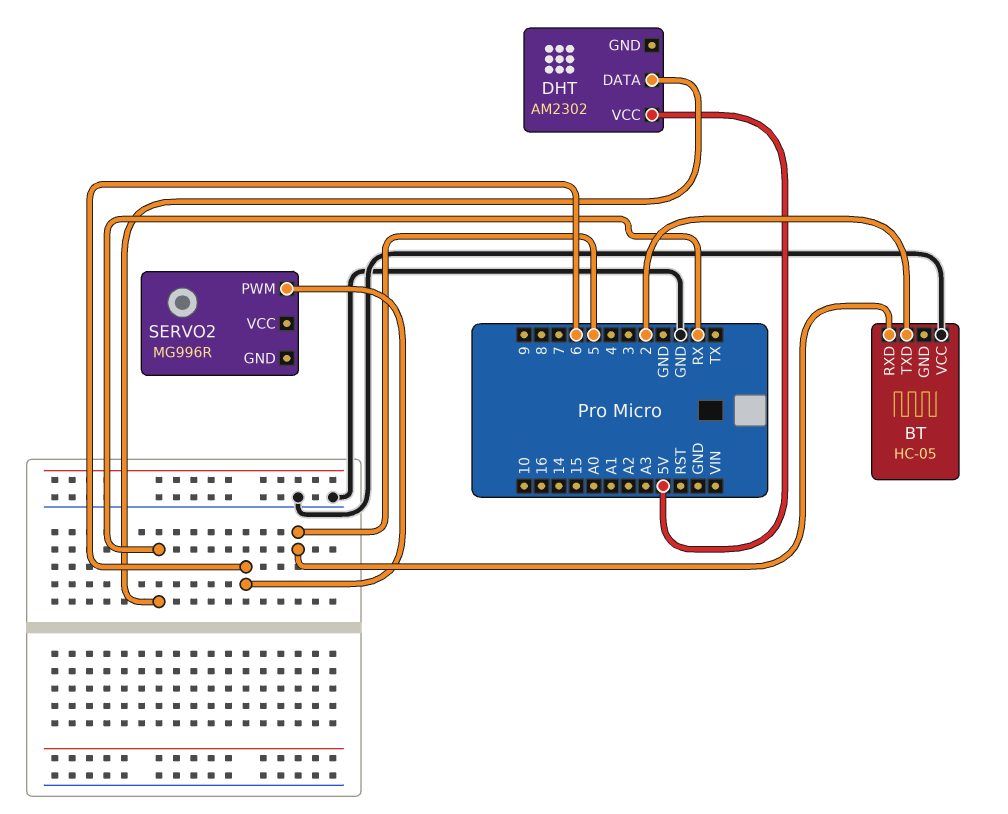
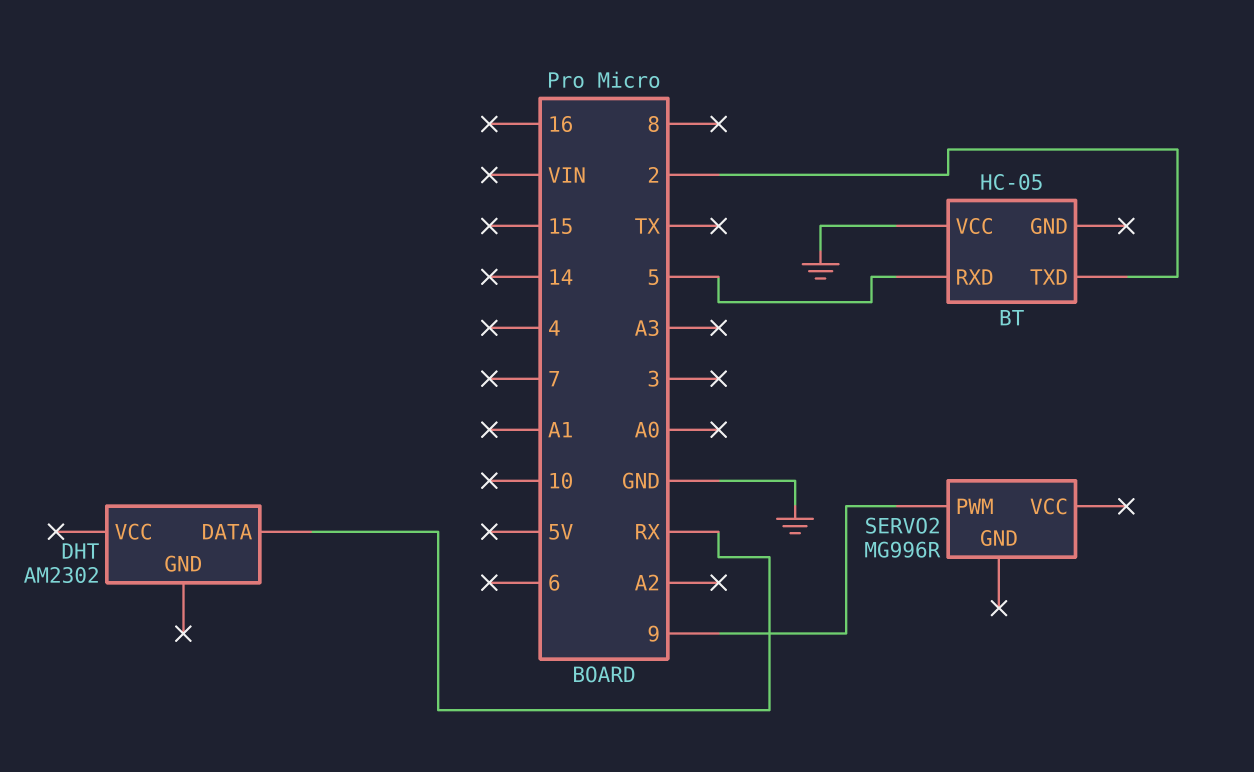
DHT pin VCC: 5V -> none
SERVO2 pin PWM: 6 -> 9

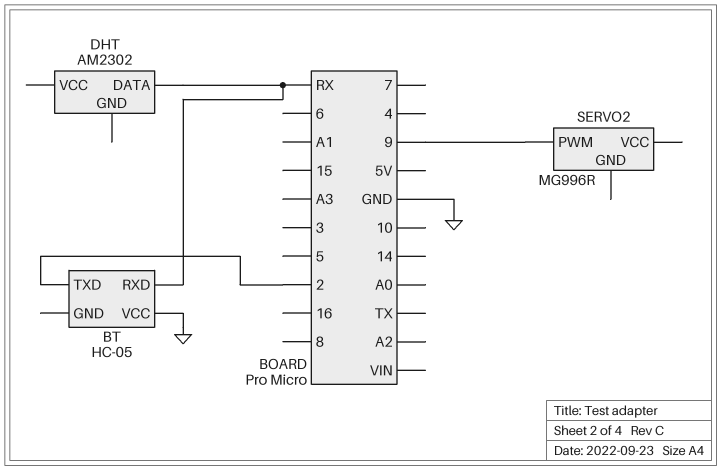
BT pin RXD: 5 -> RX

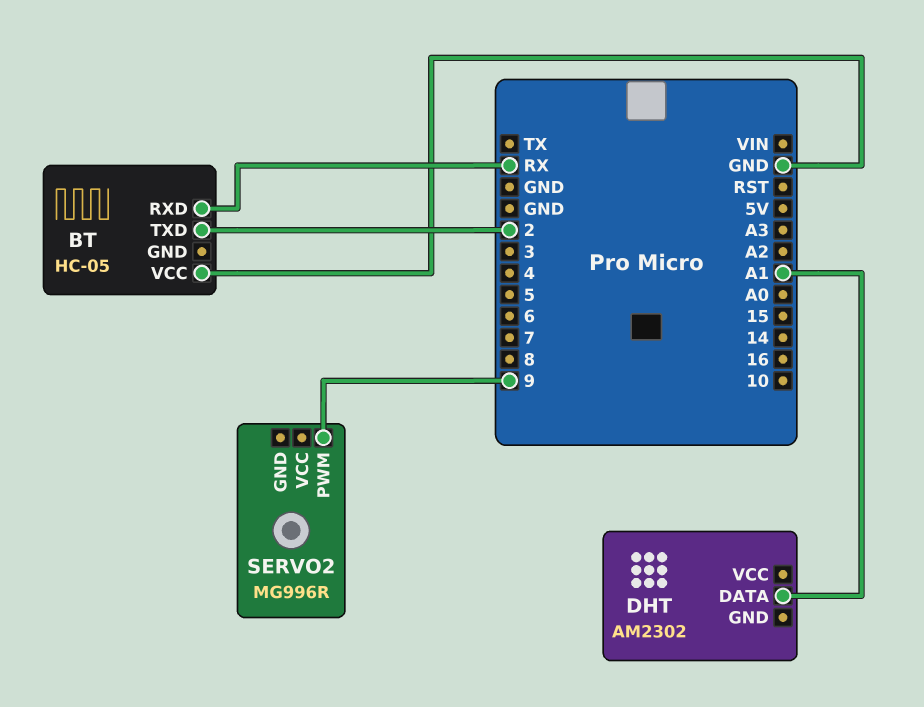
DHT pin DATA: RX -> A1

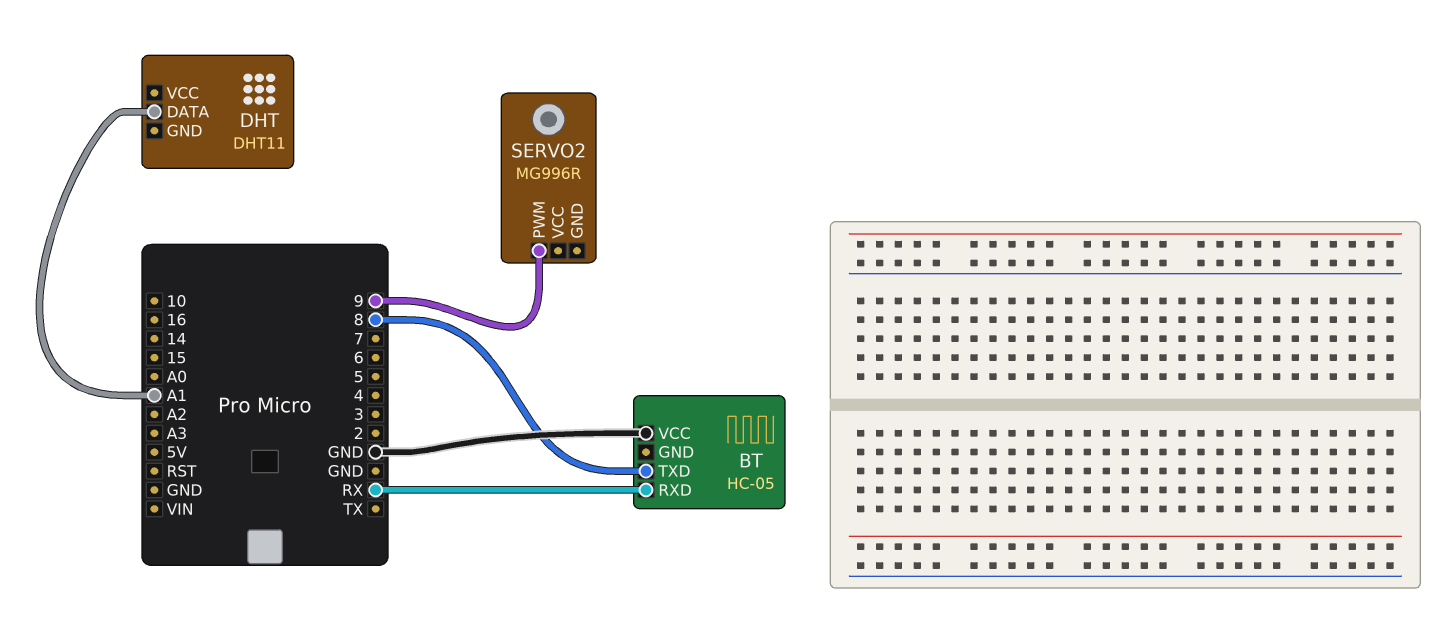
BT pin TXD: 2 -> 8
DHT: AM2302 -> DHT11

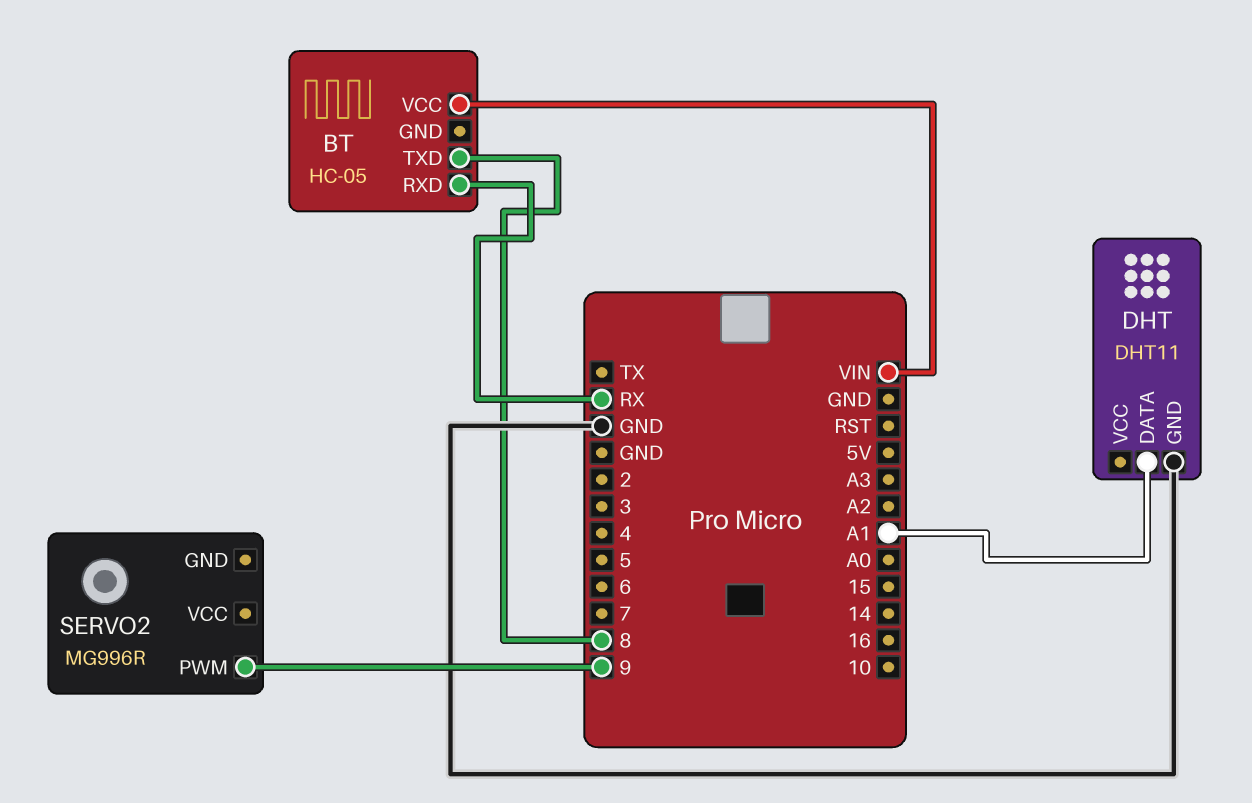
BT pin VCC: GND -> VIN
DHT pin GND: none -> GND

